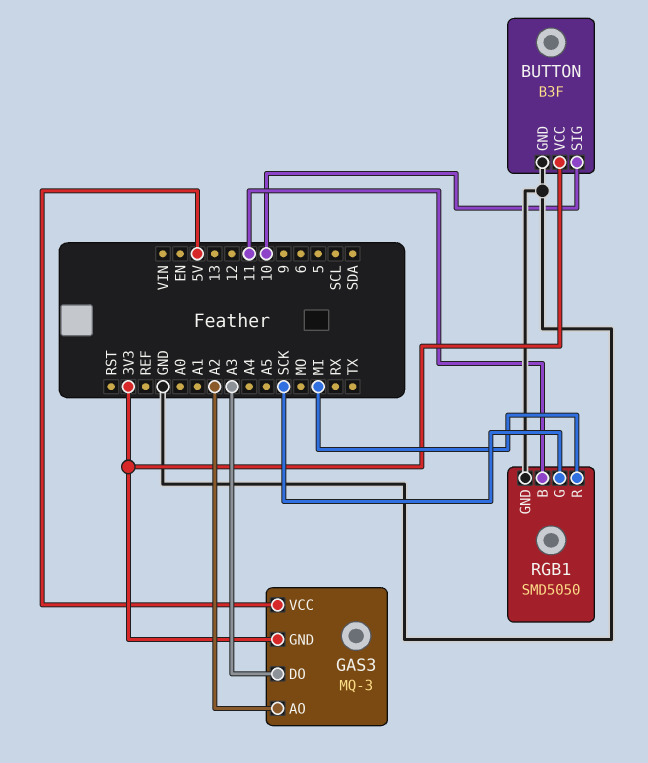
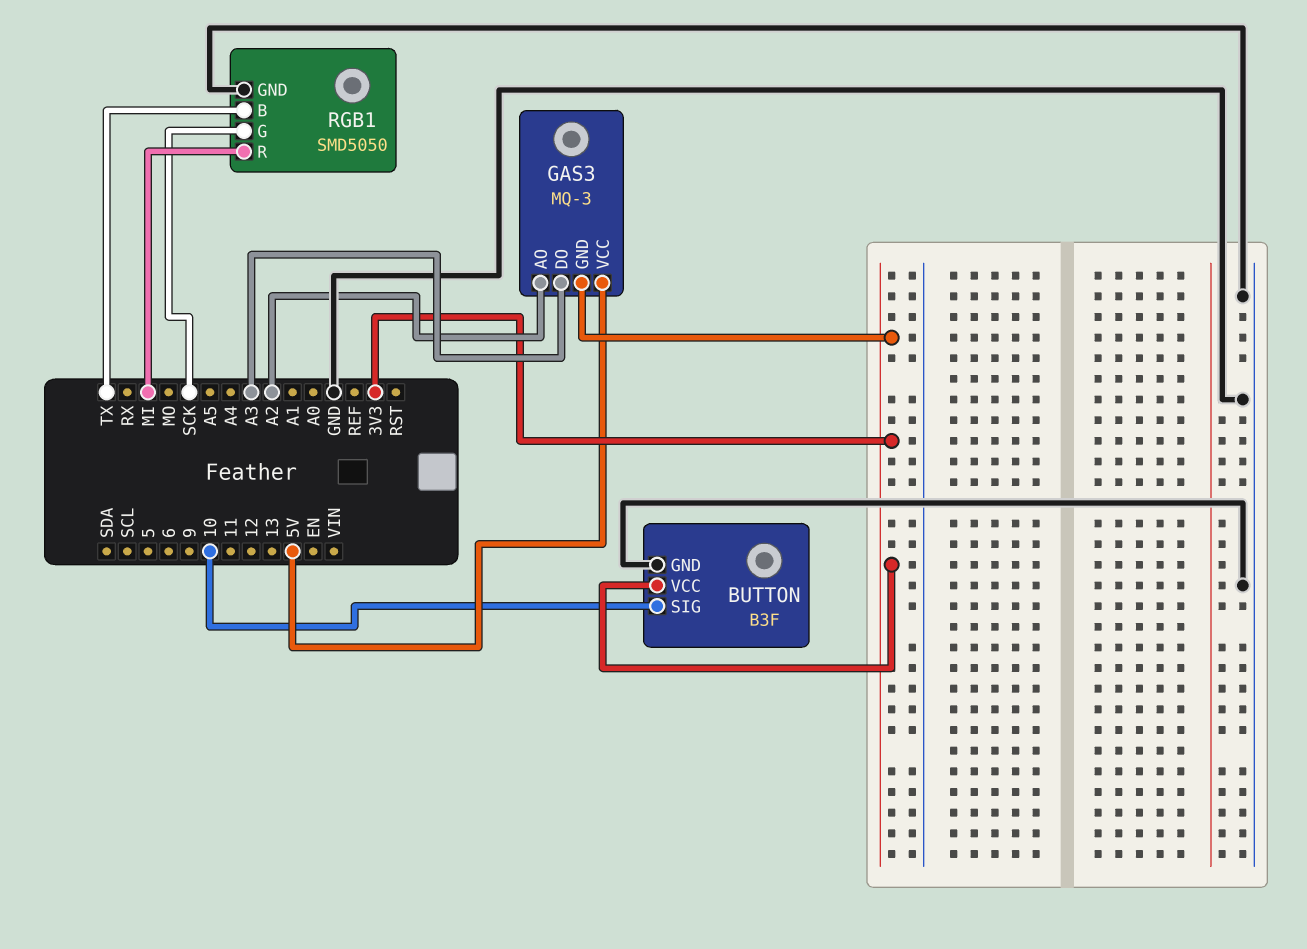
RGB1 pin B: 11 -> TX

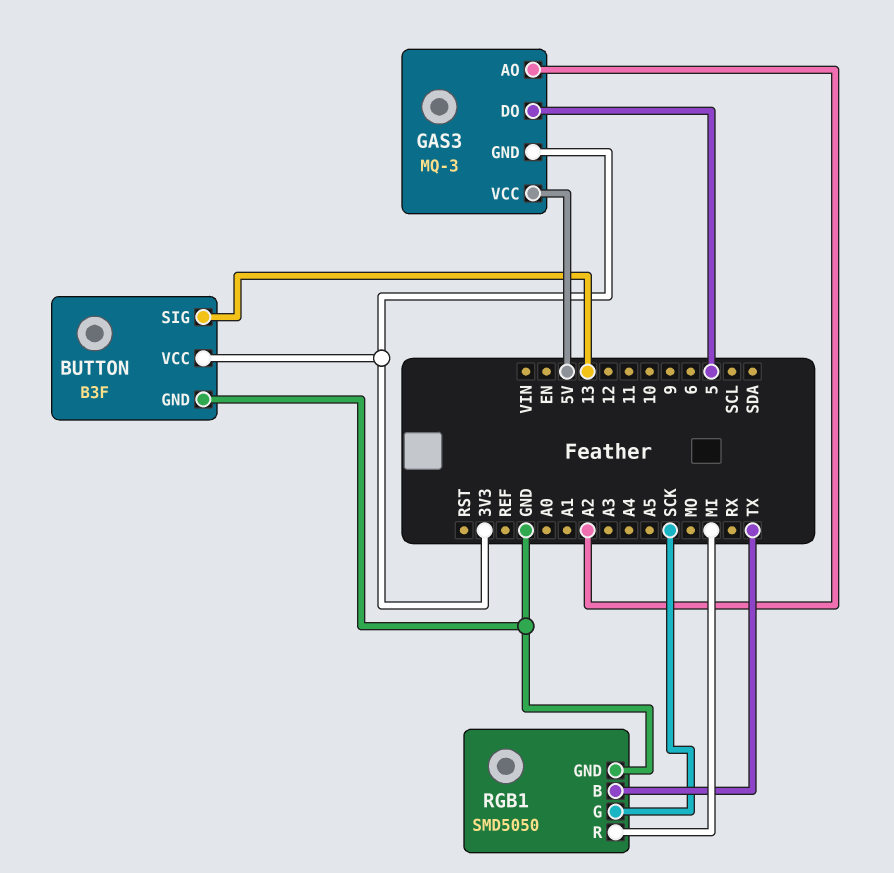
BUTTON pin SIG: 10 -> 13
GAS3 pin DO: A3 -> 5

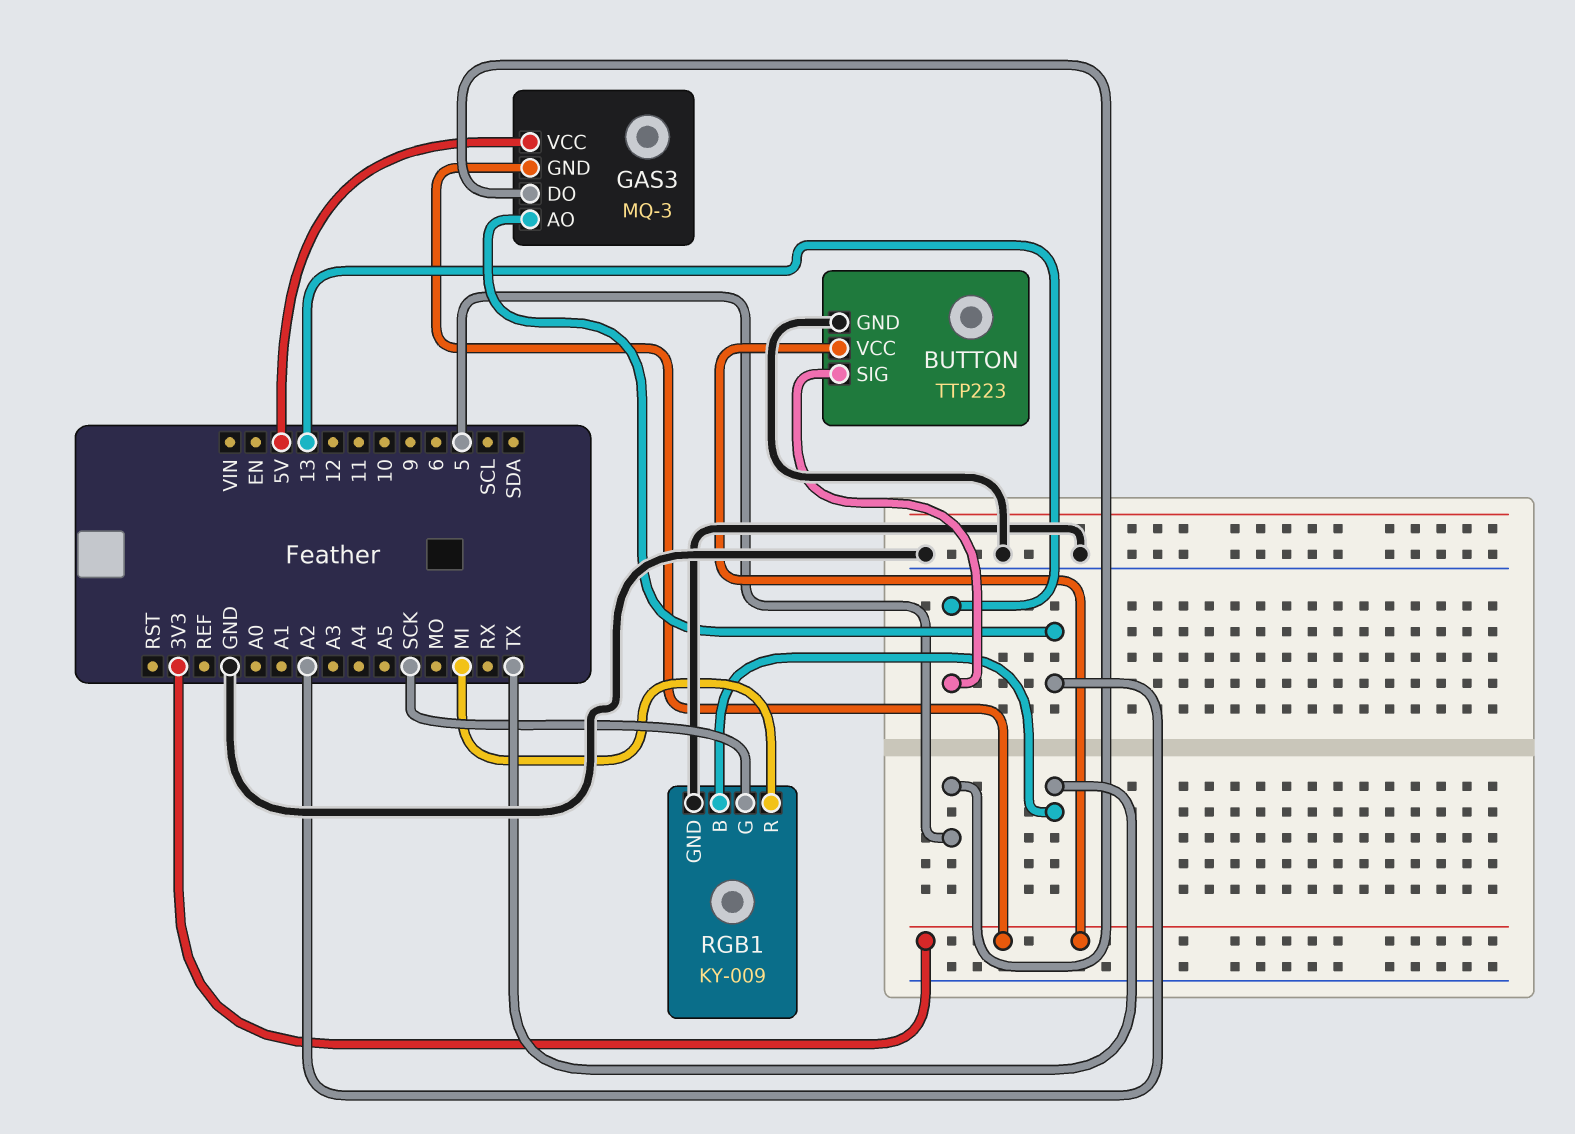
BUTTON: B3F -> TTP223
RGB1: SMD5050 -> KY-009

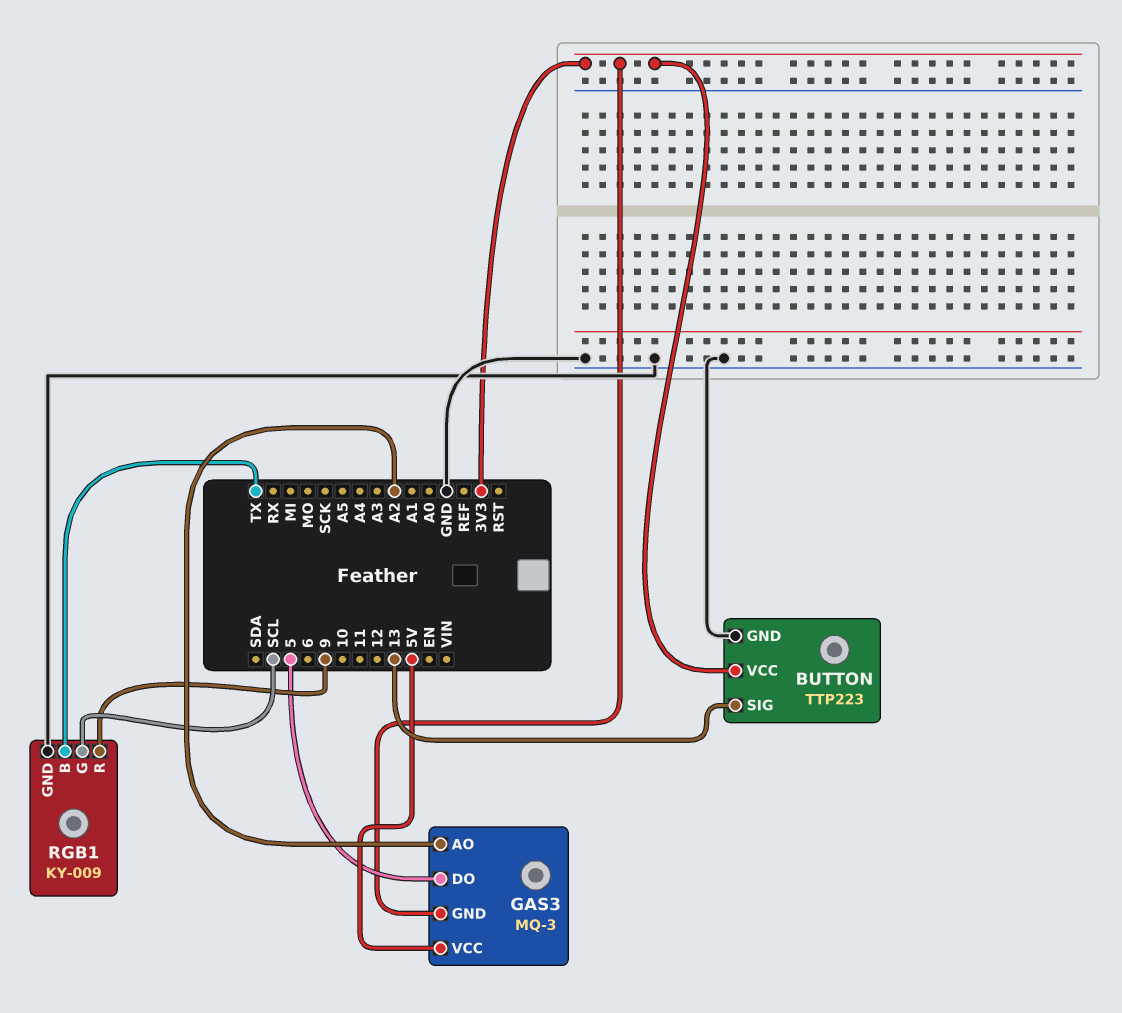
RGB1 pin G: SCK -> SCL
RGB1 pin R: MI -> 9

